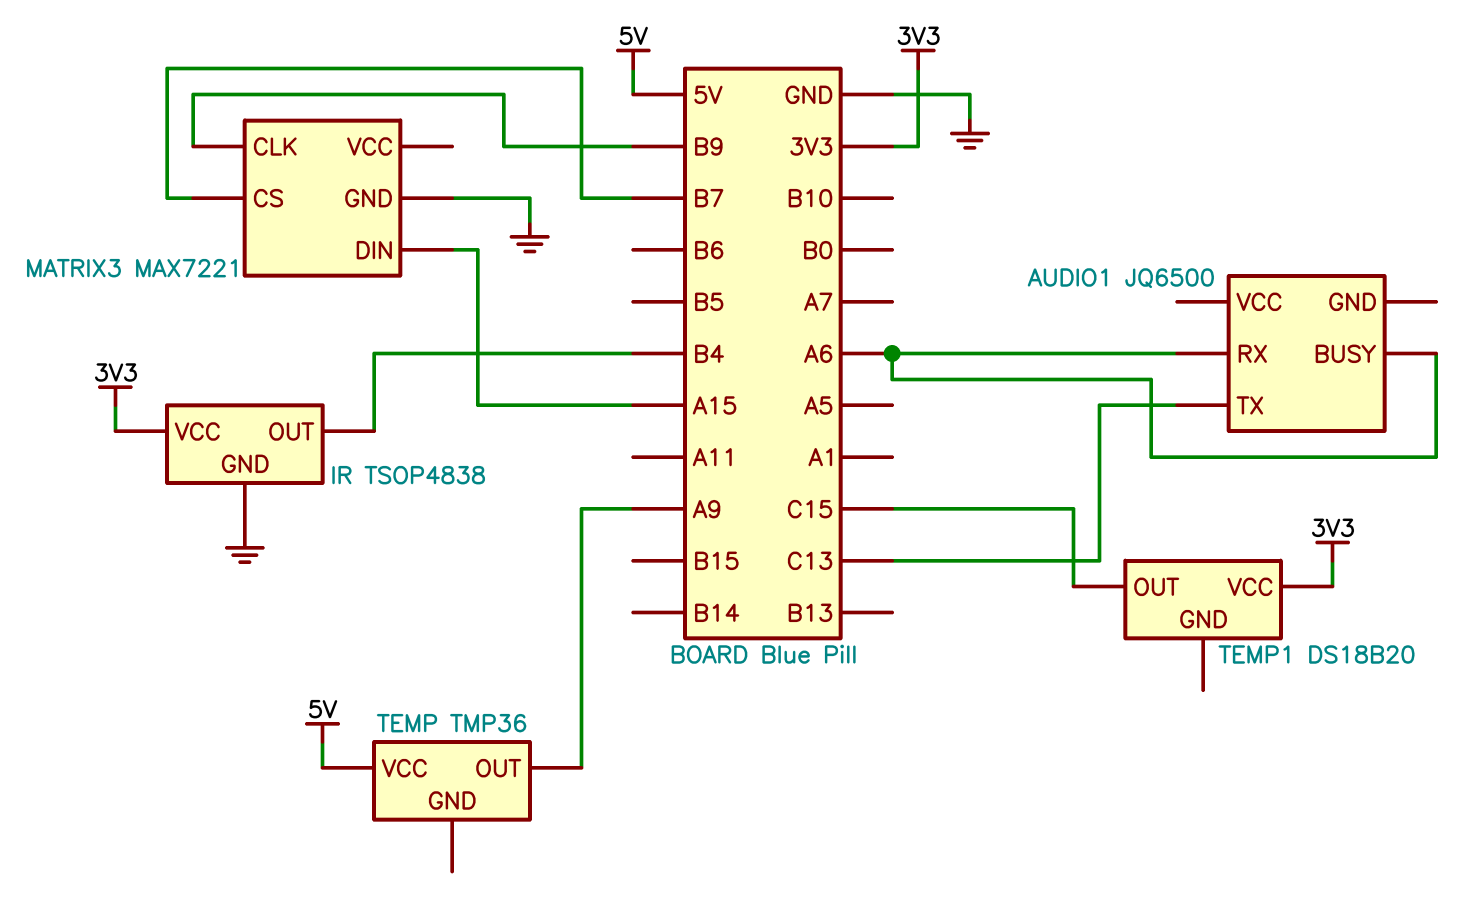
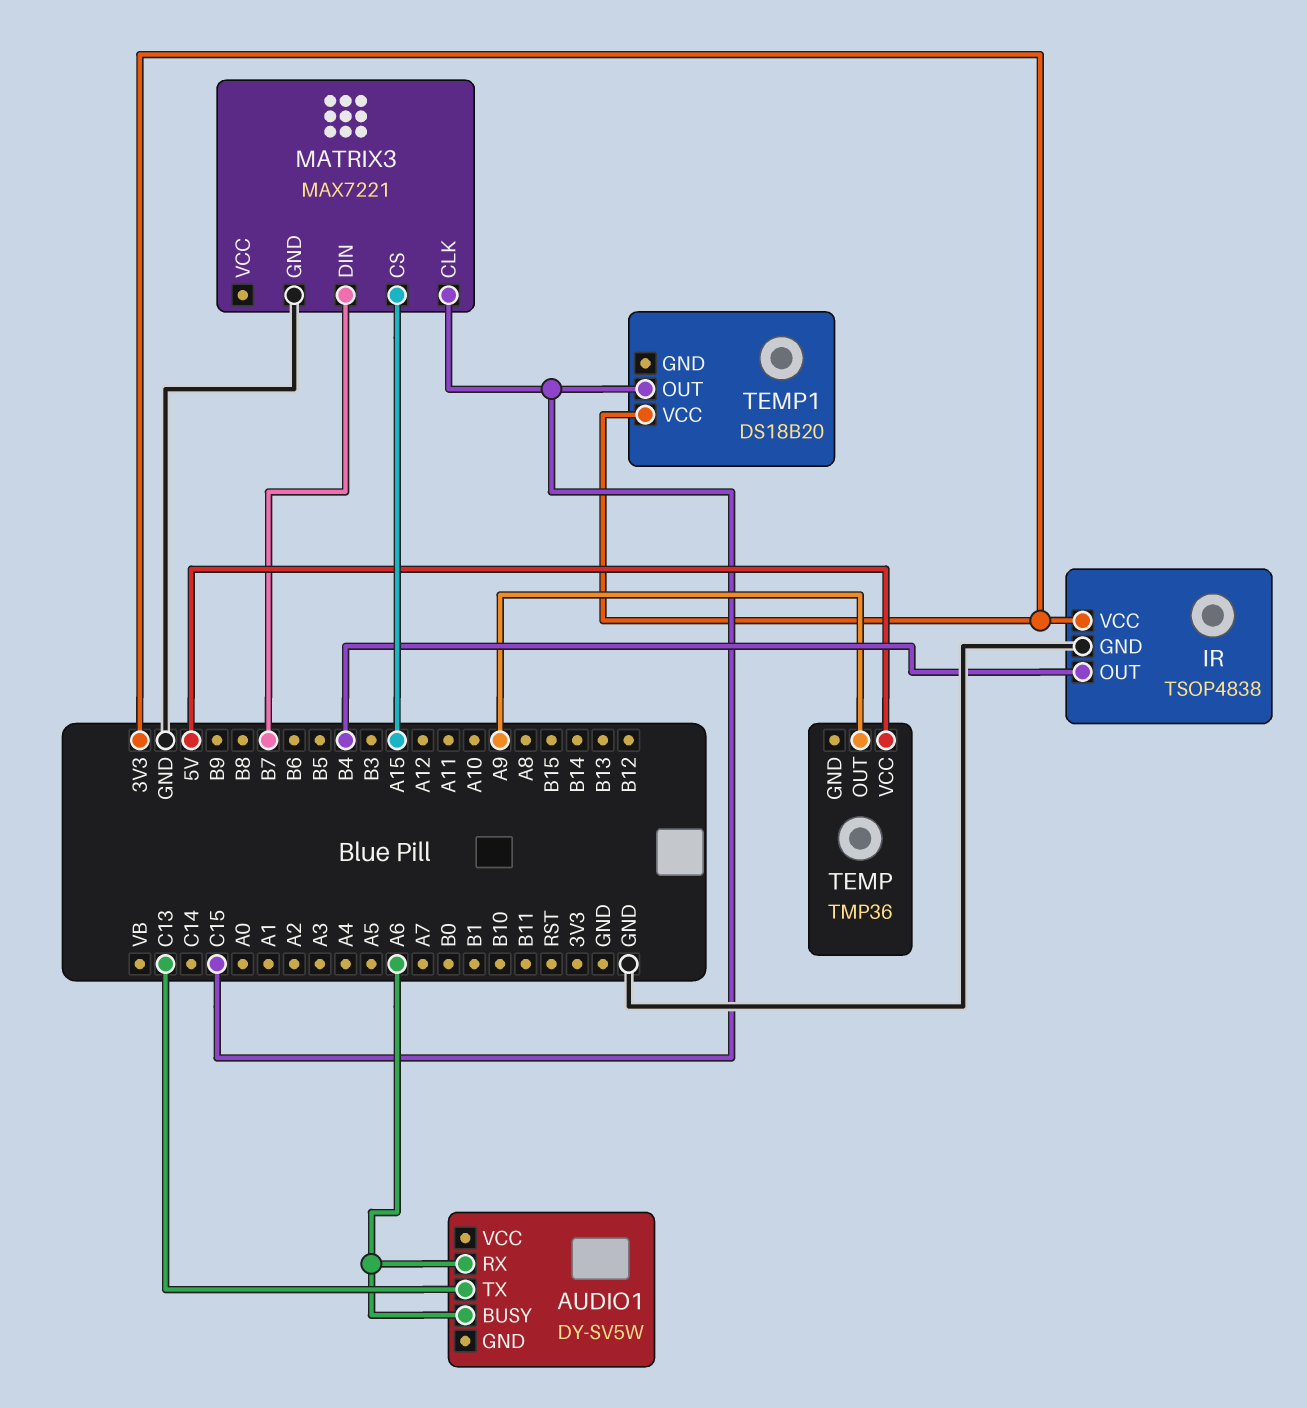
AUDIO1: JQ6500 -> DY-SV5W
MATRIX3 pin CLK: B9 -> C15
MATRIX3 pin CS: B7 -> A15
MATRIX3 pin DIN: A15 -> B7

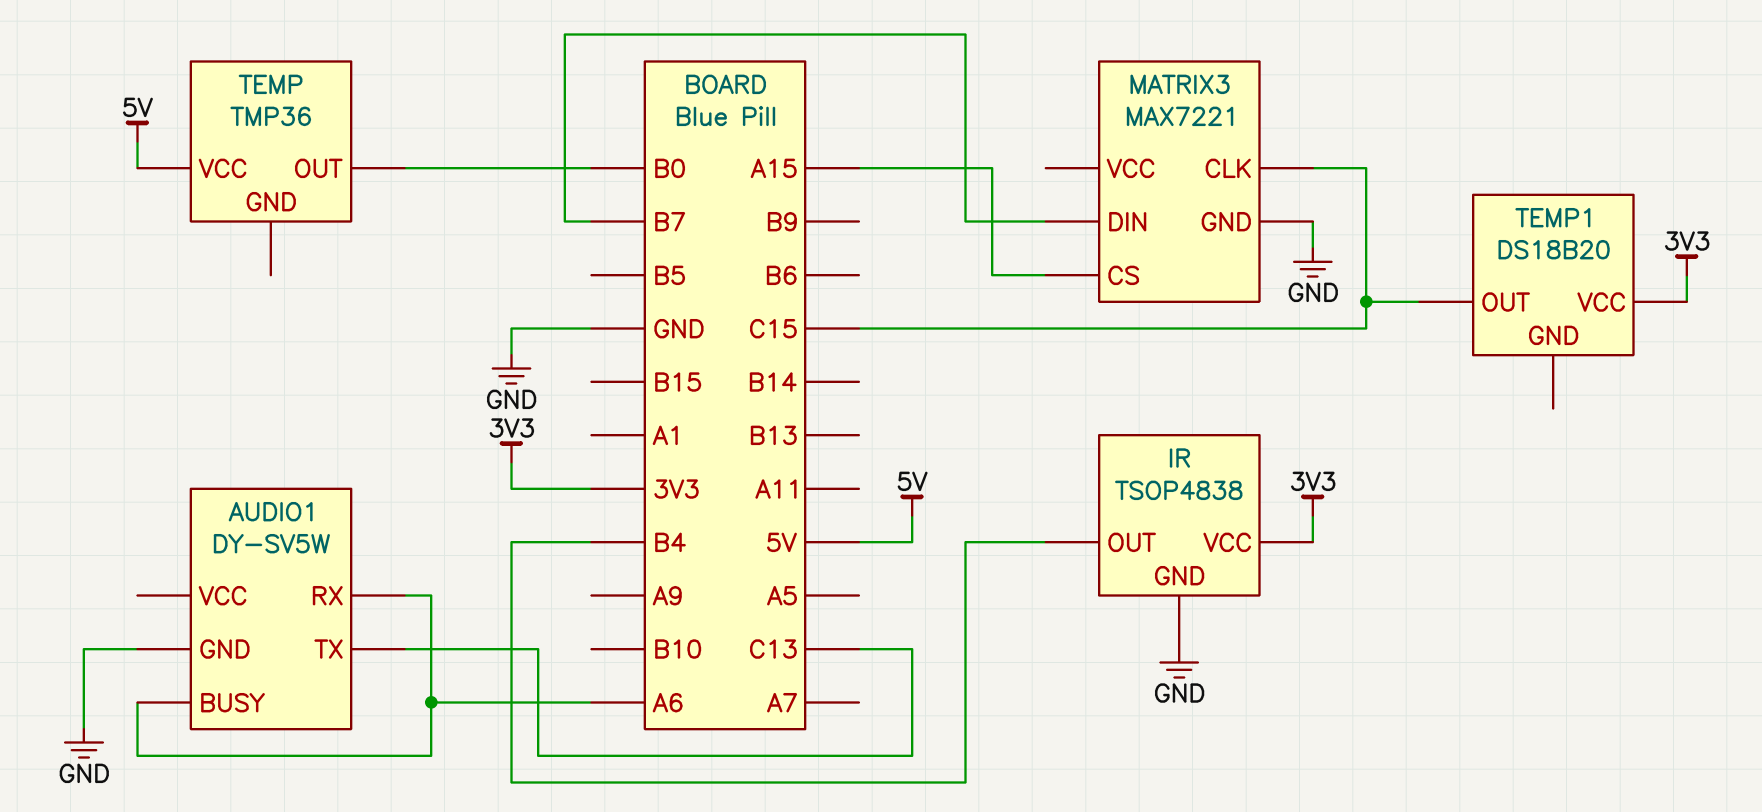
AUDIO1 pin GND: none -> GND
TEMP pin OUT: A9 -> B0

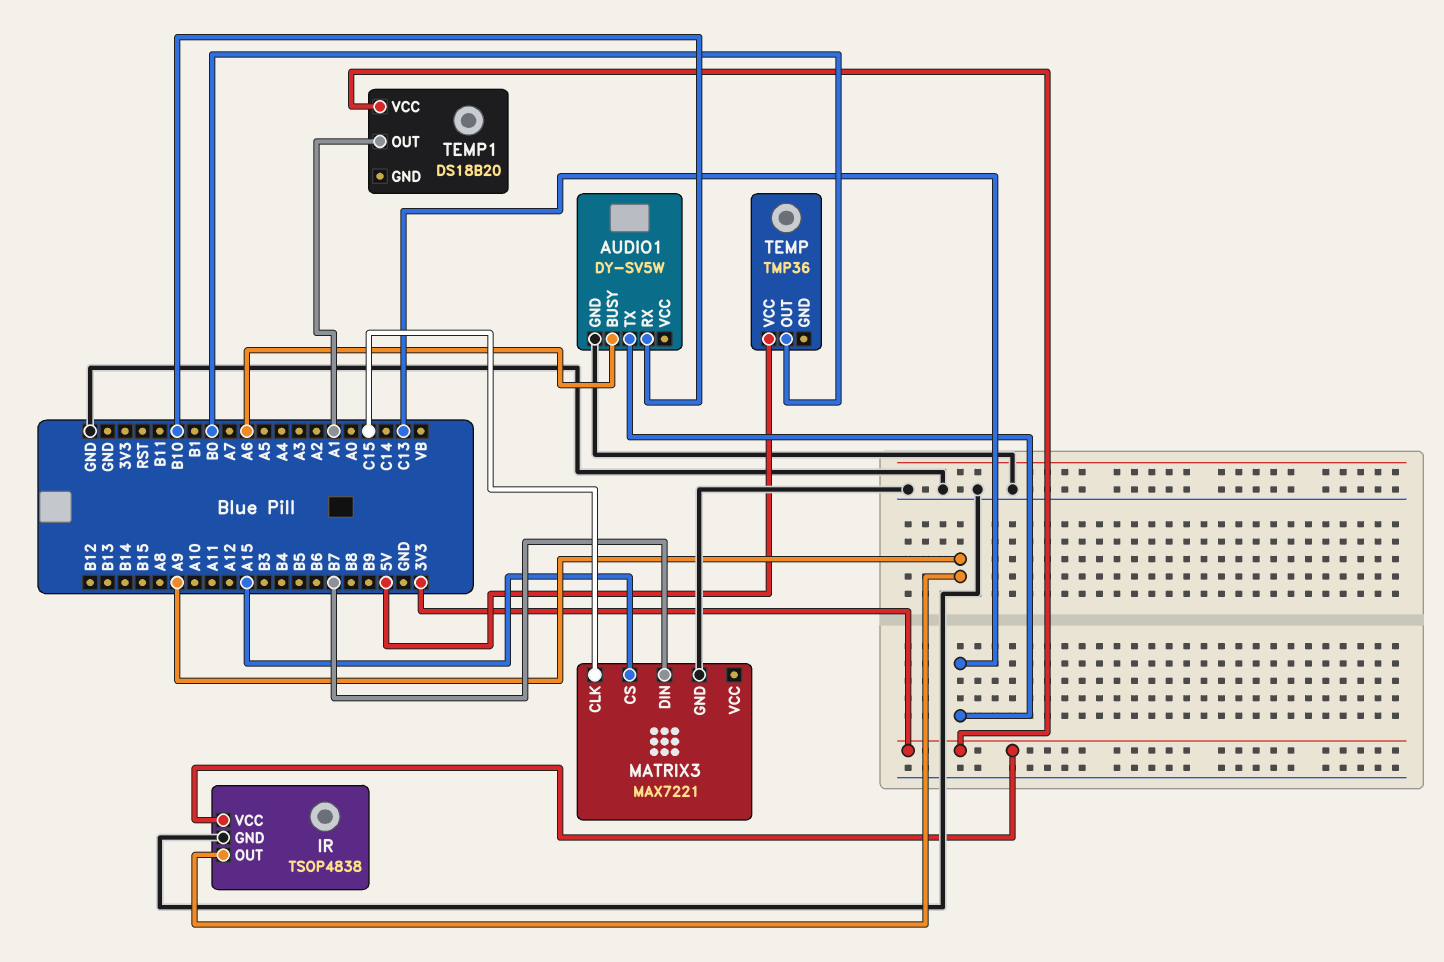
AUDIO1 pin RX: A6 -> B10
IR pin OUT: B4 -> A9
TEMP1 pin OUT: C15 -> A1

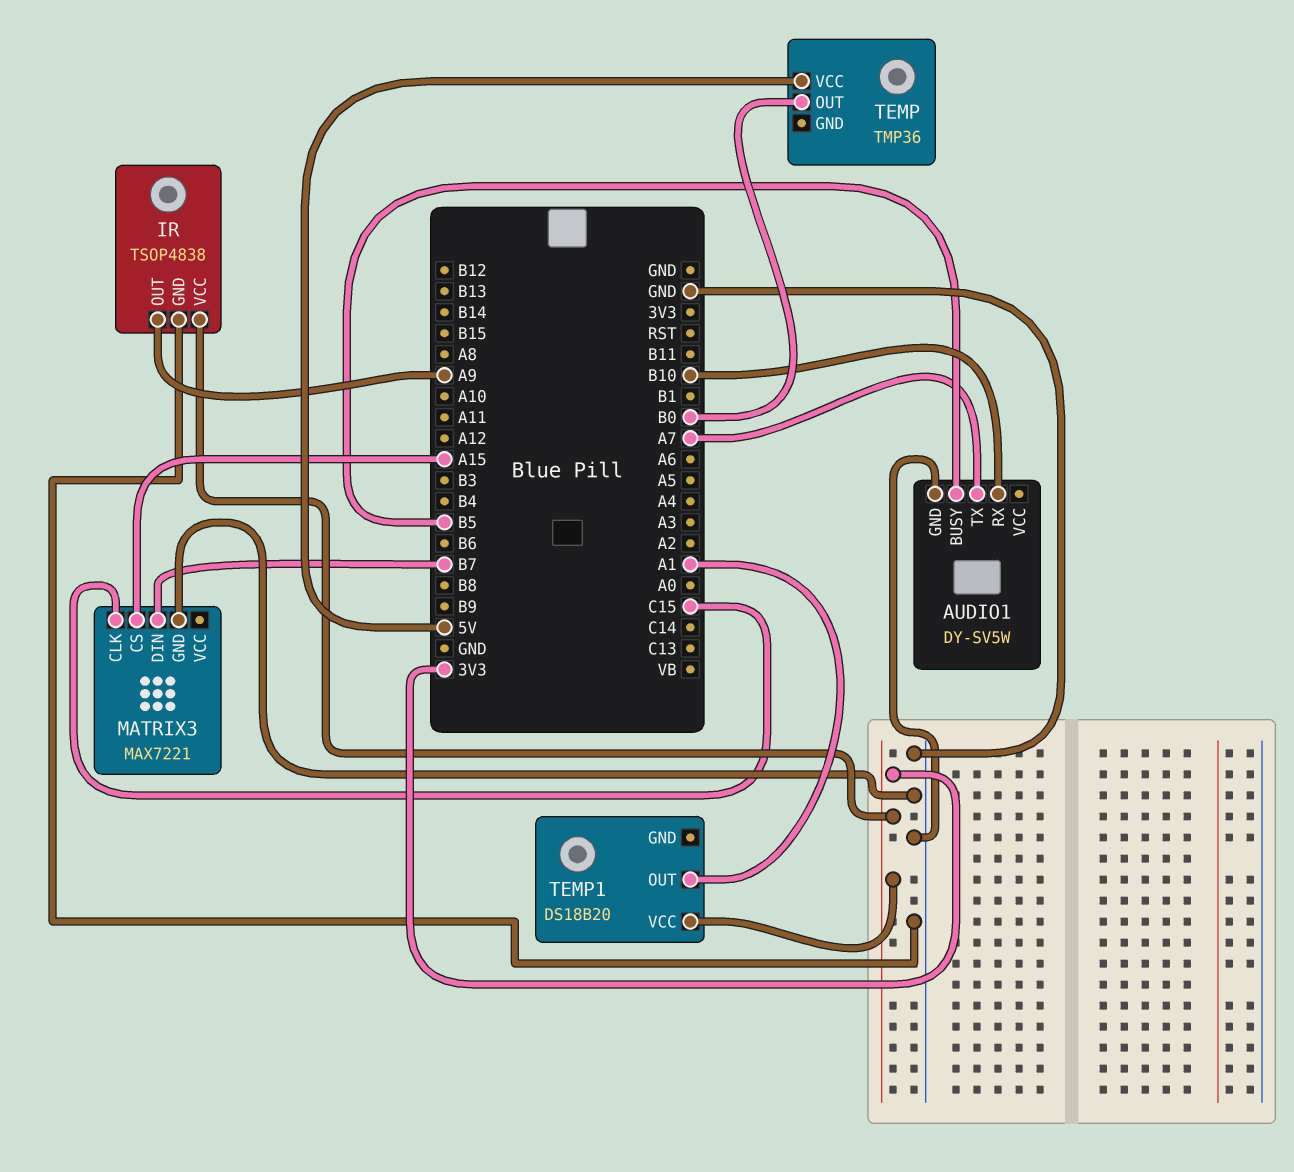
AUDIO1 pin BUSY: A6 -> B5
AUDIO1 pin TX: C13 -> A7

